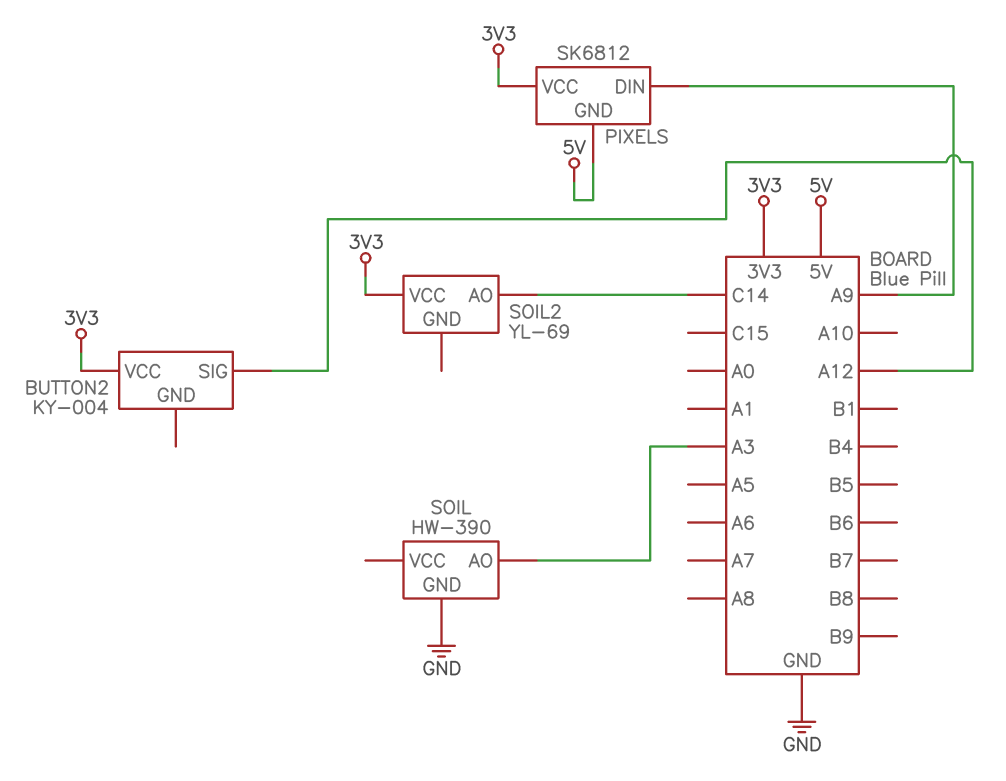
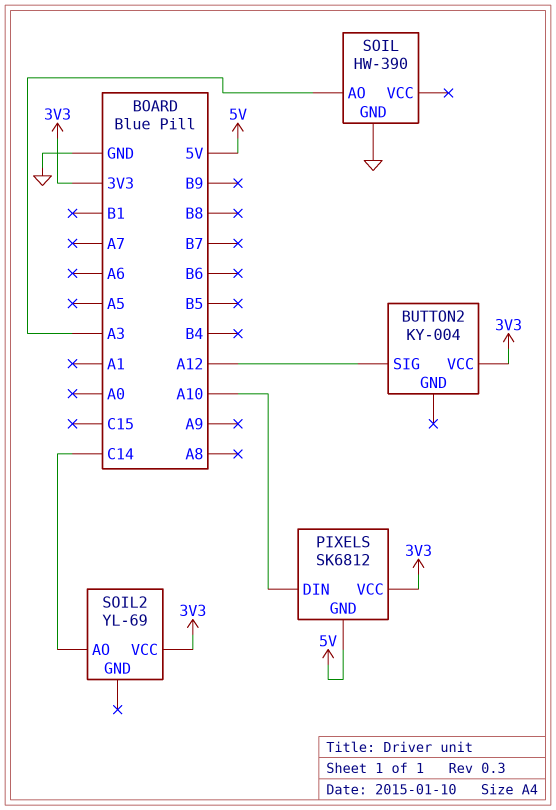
PIXELS pin DIN: A9 -> A10

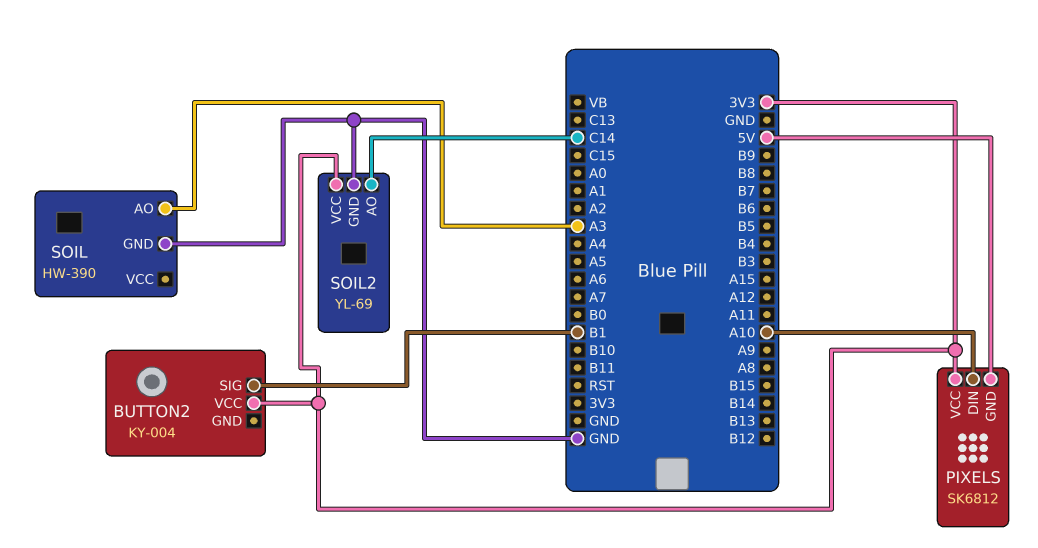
BUTTON2 pin SIG: A12 -> B1
SOIL2 pin GND: none -> GND

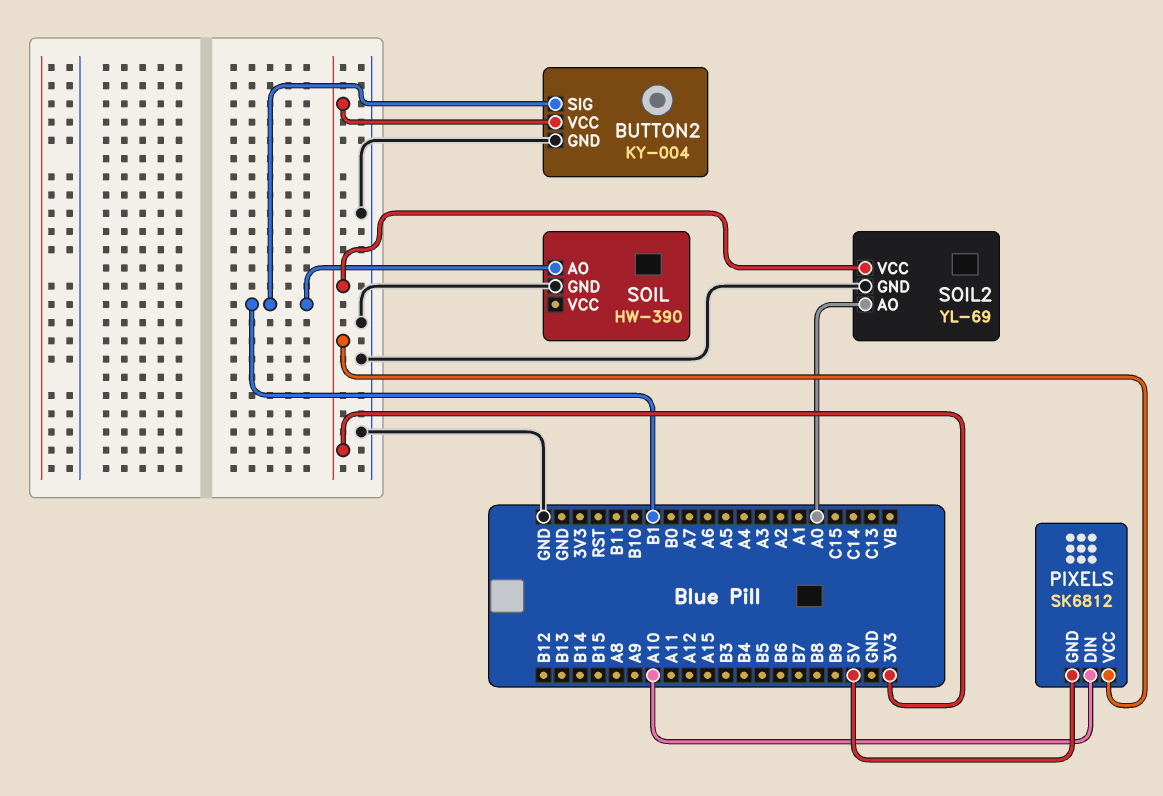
BUTTON2 pin GND: none -> GND
SOIL pin AO: A3 -> B1
SOIL2 pin AO: C14 -> A0

